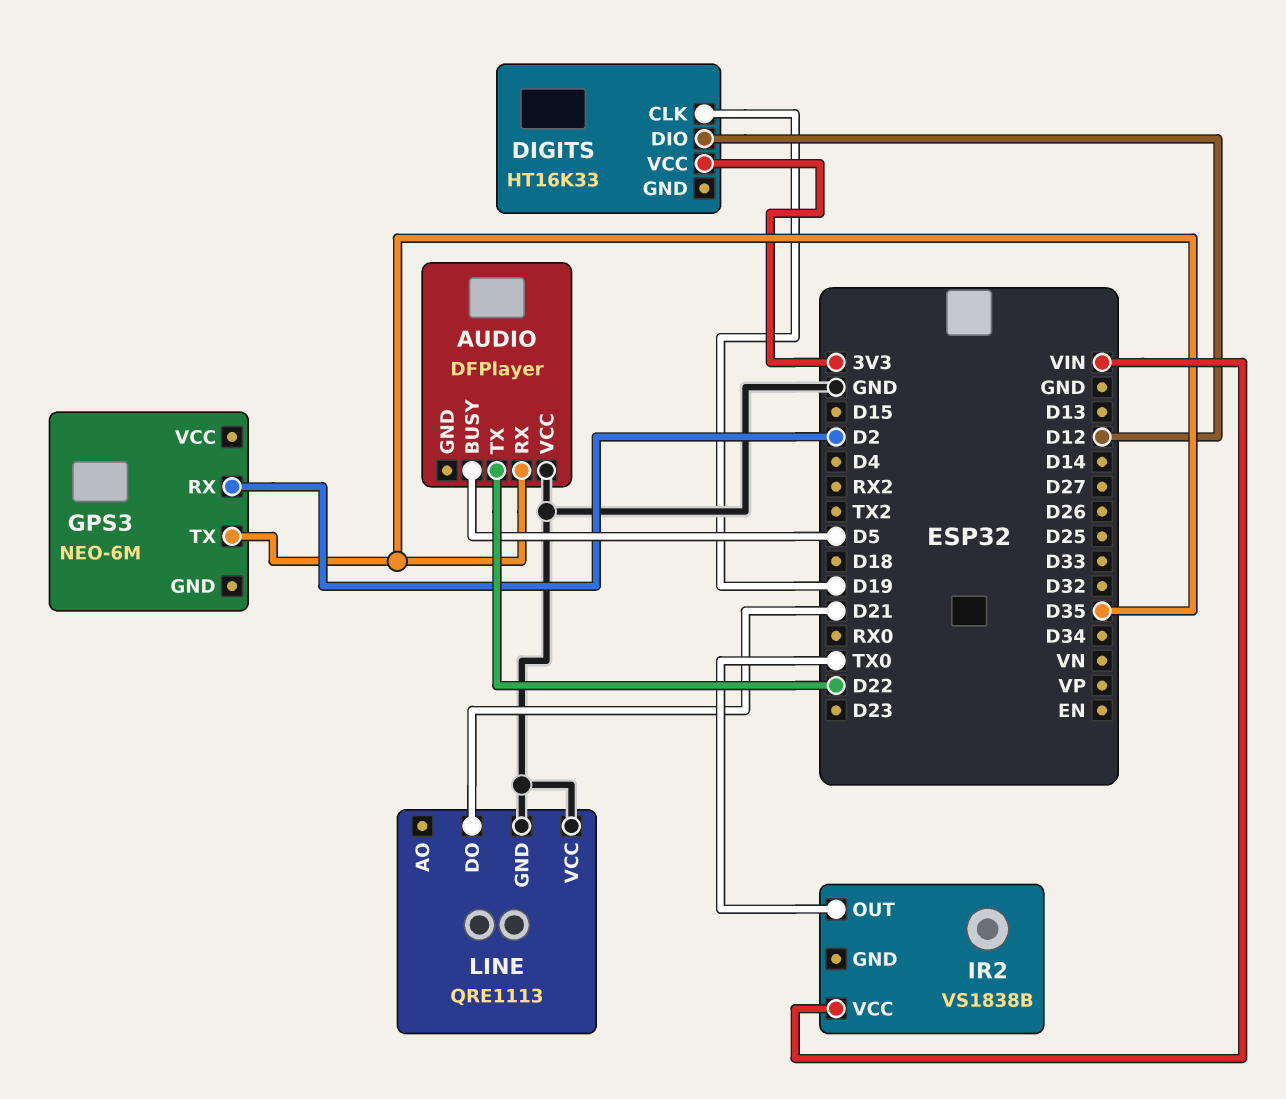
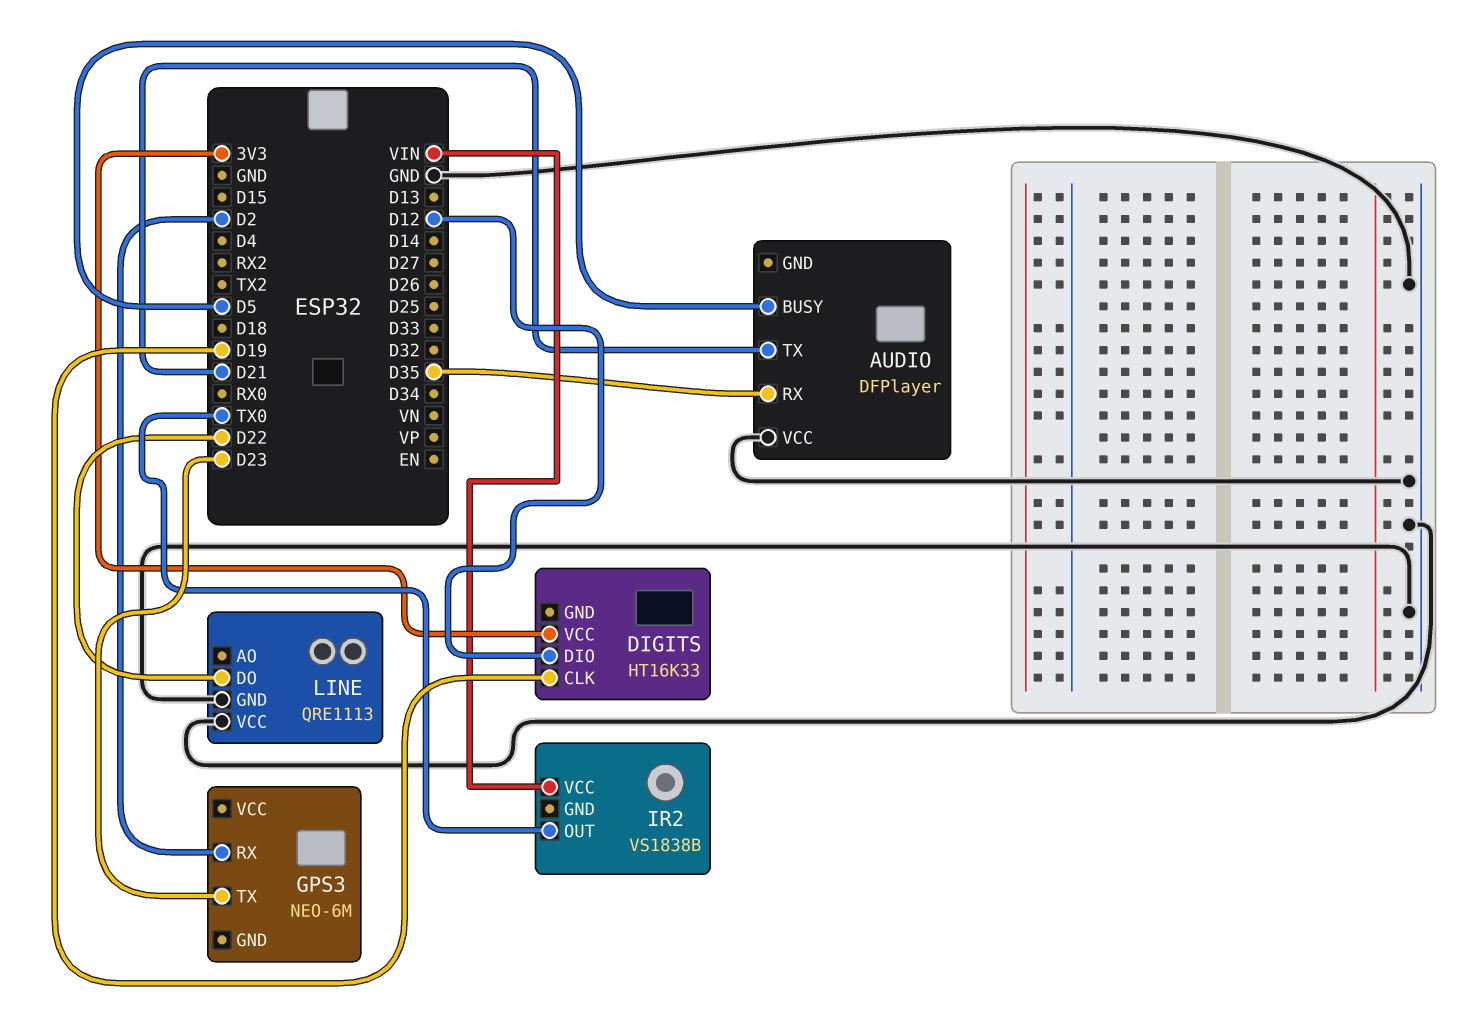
AUDIO pin TX: D22 -> D21
GPS3 pin TX: D35 -> D23
LINE pin DO: D21 -> D22

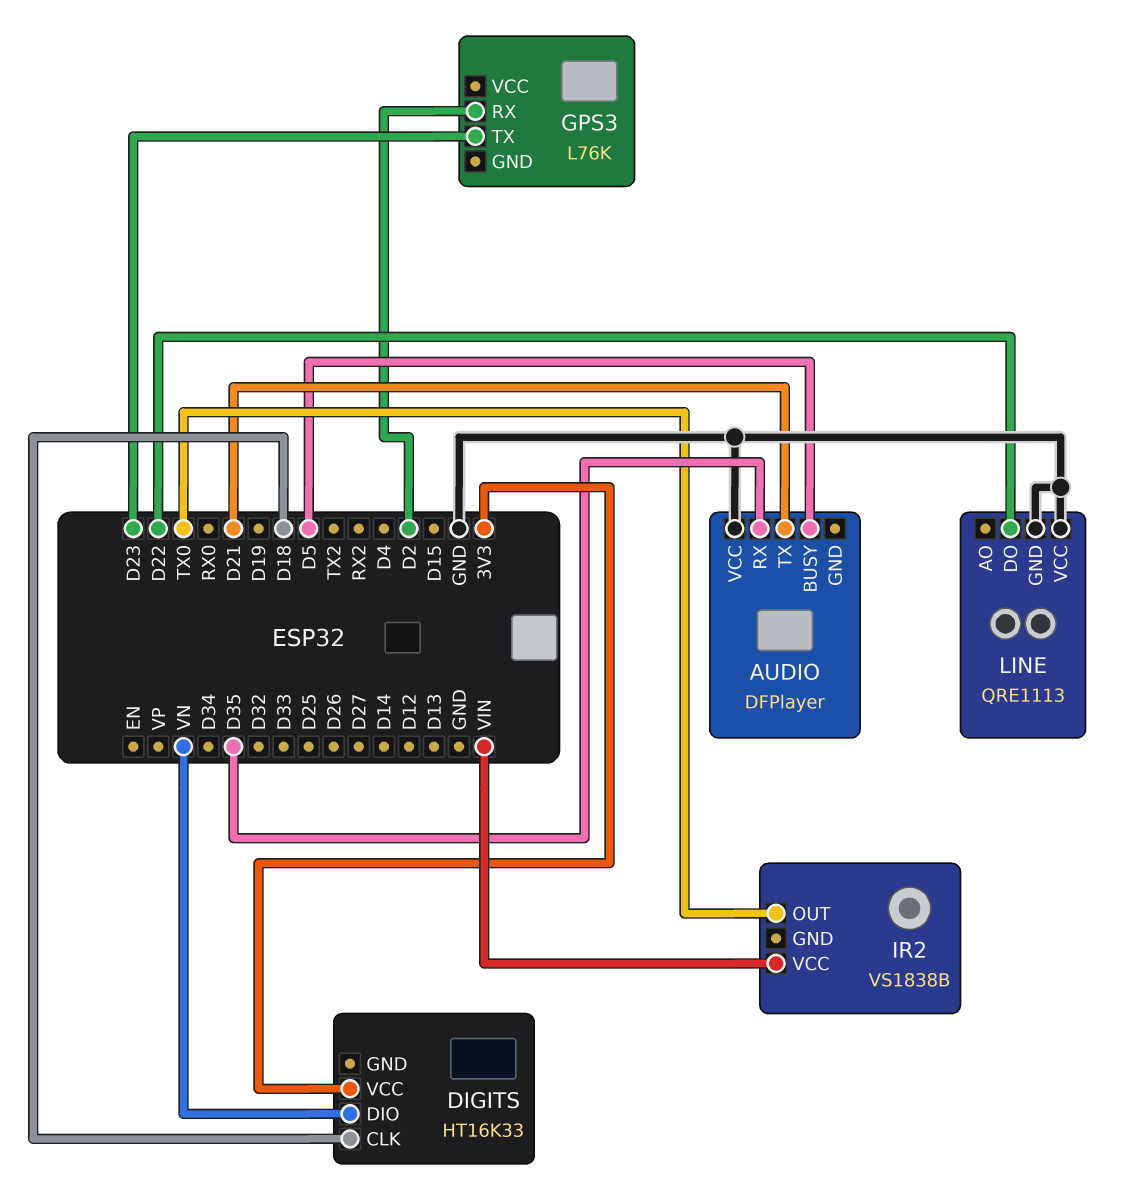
DIGITS pin CLK: D19 -> D18
DIGITS pin DIO: D12 -> VN
GPS3: NEO-6M -> L76K

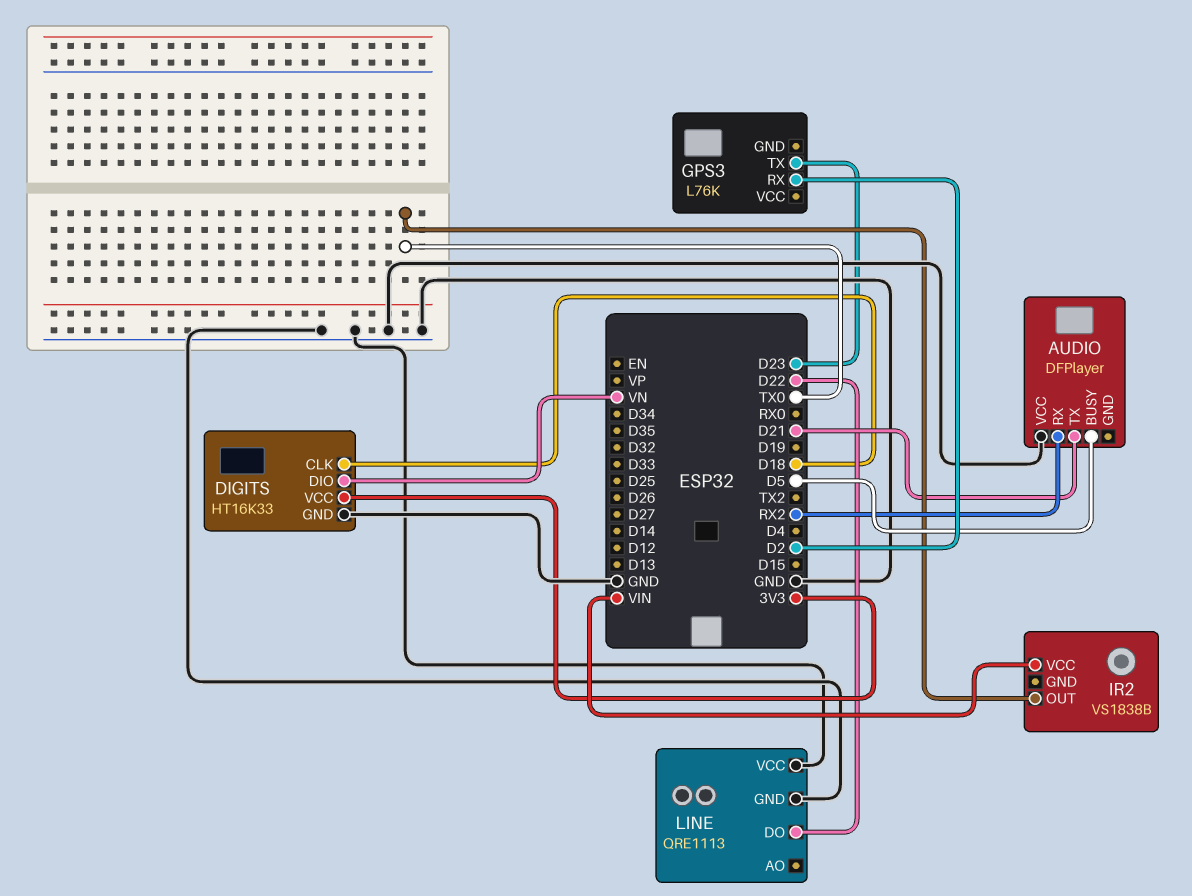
AUDIO pin RX: D35 -> RX2
DIGITS pin GND: none -> GND

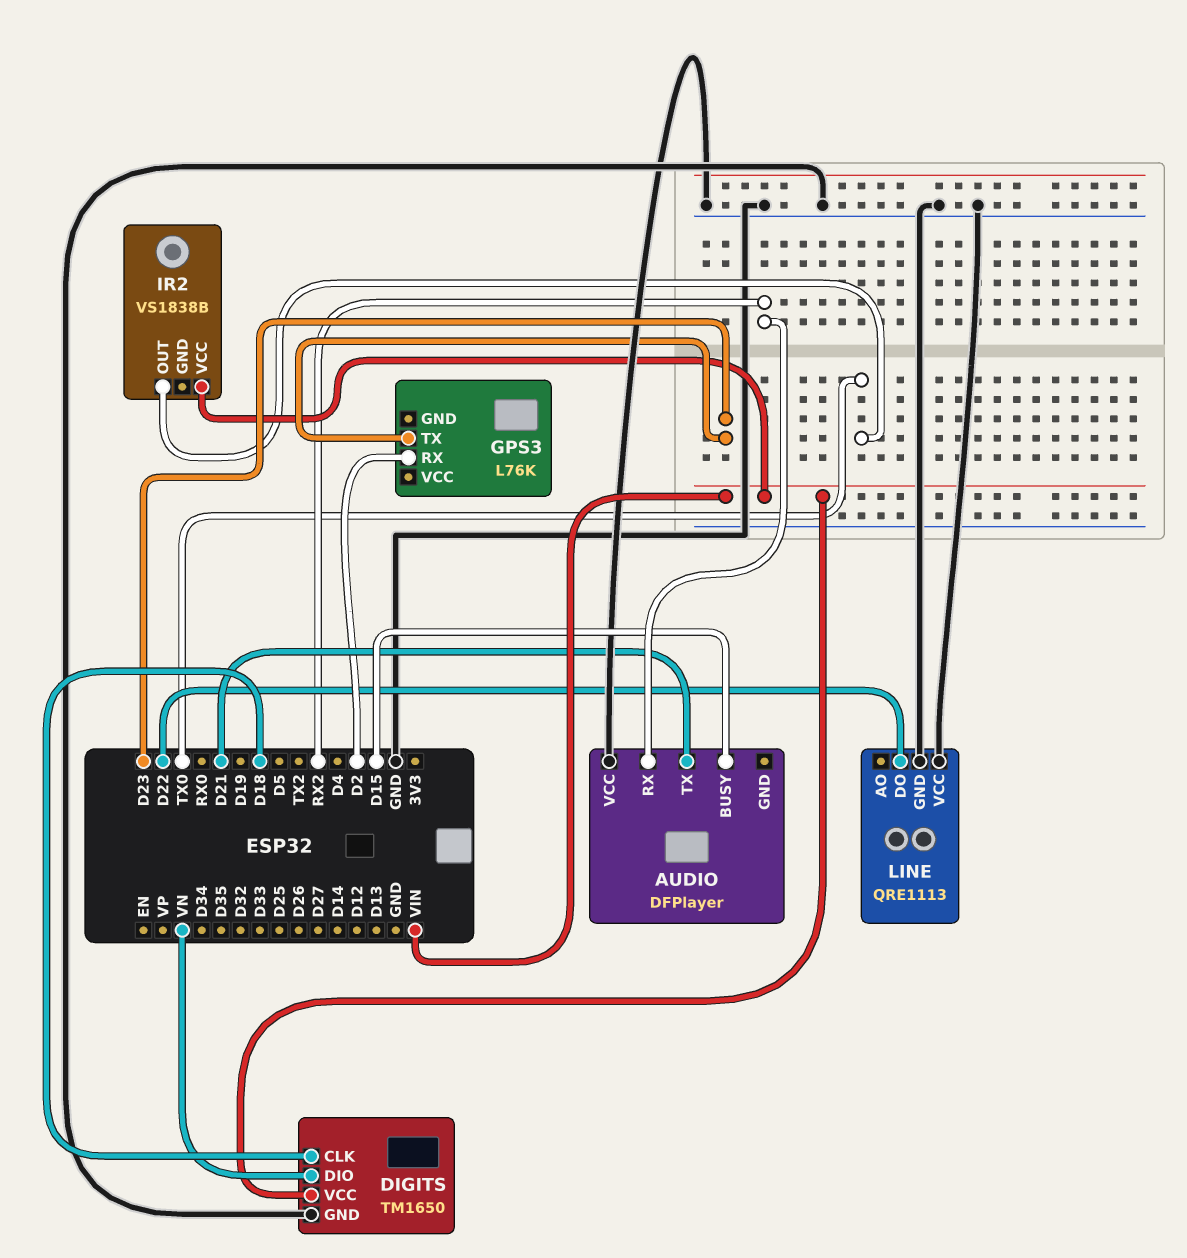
AUDIO pin BUSY: D5 -> D15
DIGITS: HT16K33 -> TM1650
DIGITS pin VCC: 3V3 -> VIN

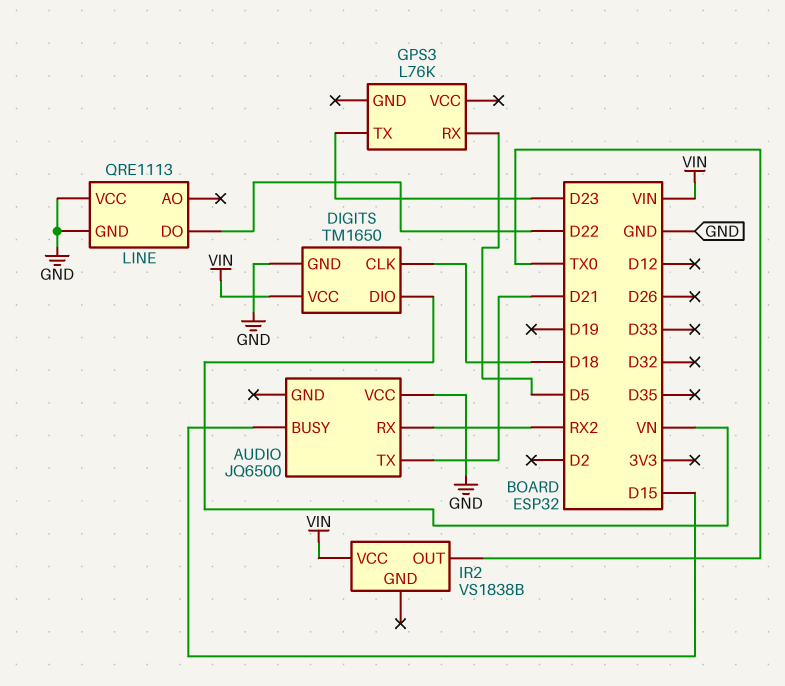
AUDIO: DFPlayer -> JQ6500
GPS3 pin RX: D2 -> D5

